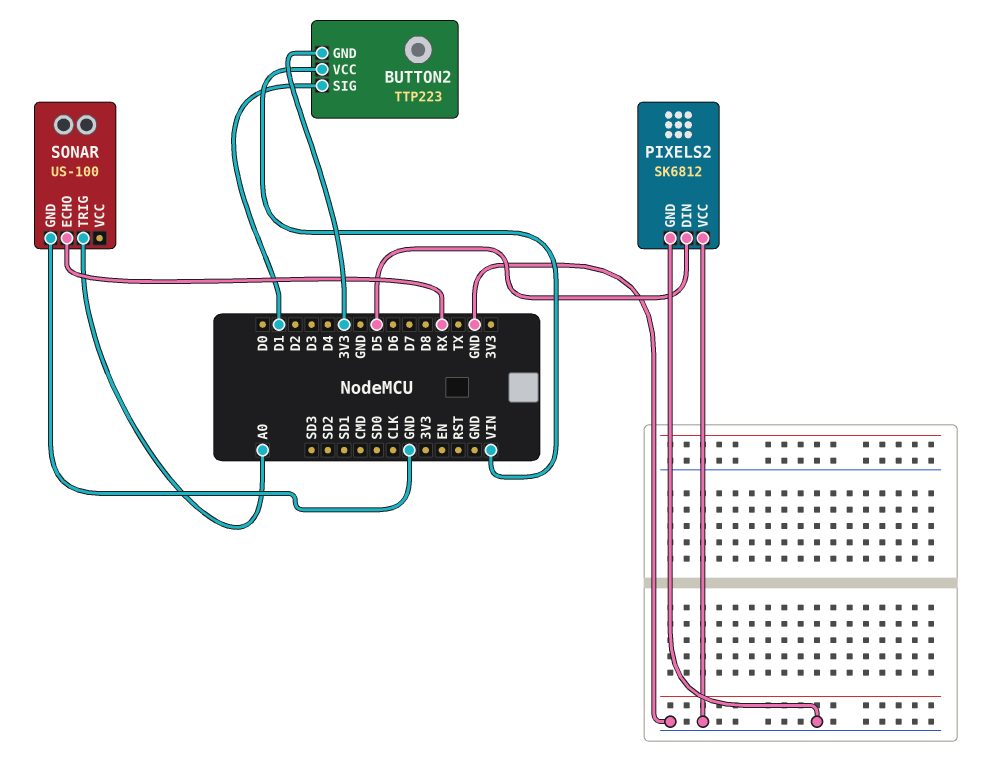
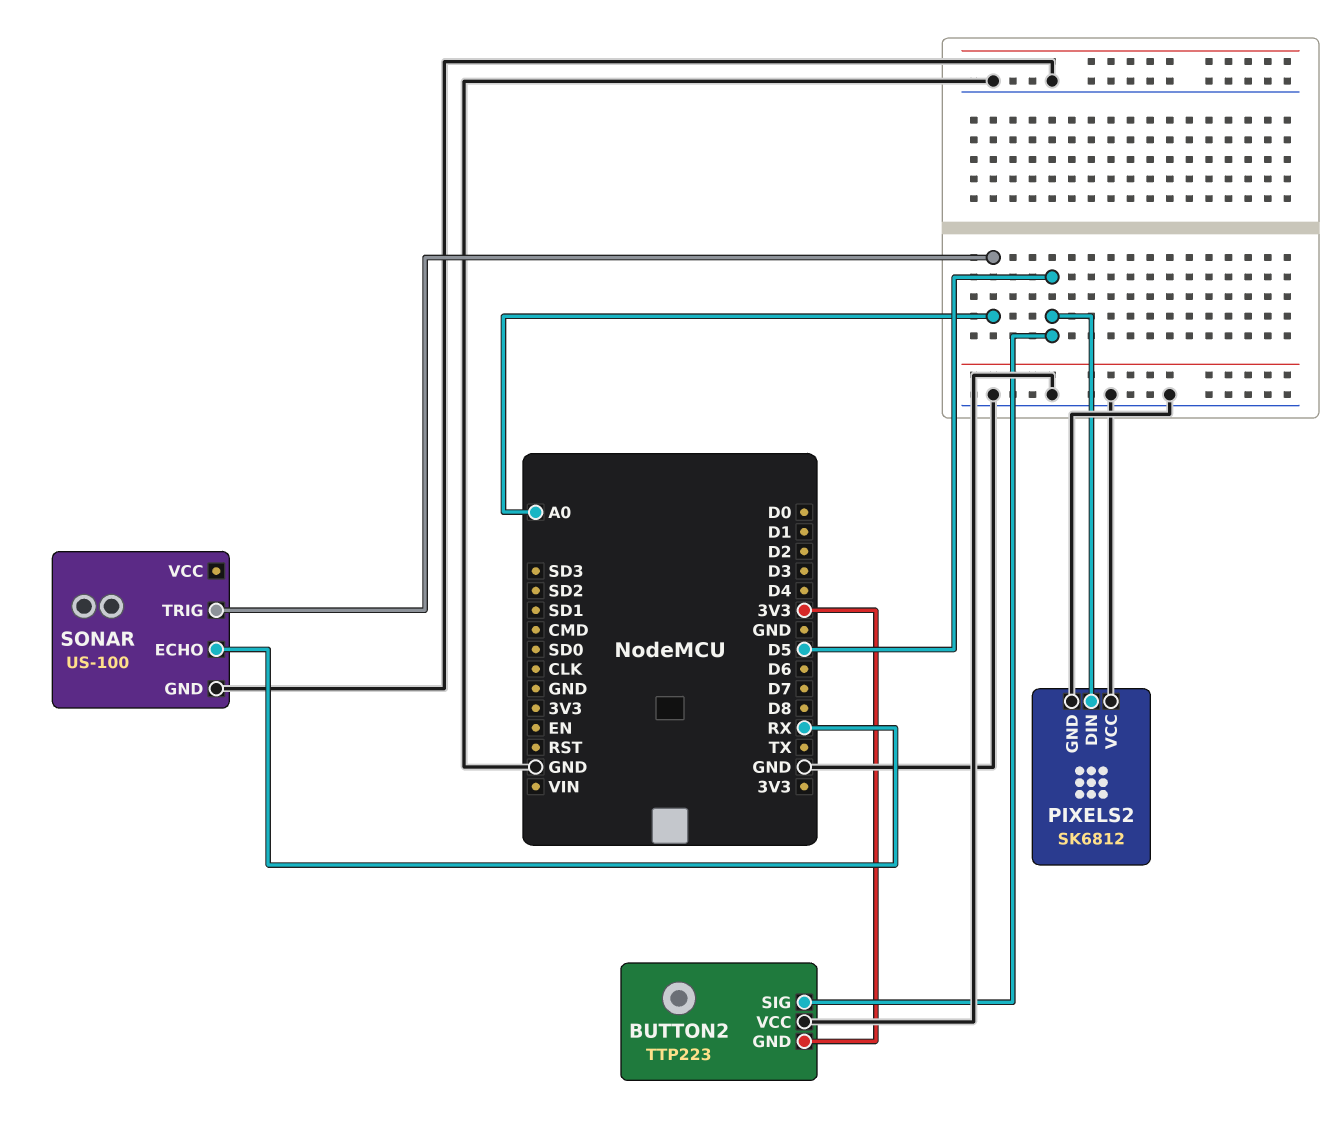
BUTTON2 pin SIG: D1 -> D5
BUTTON2 pin VCC: VIN -> GND

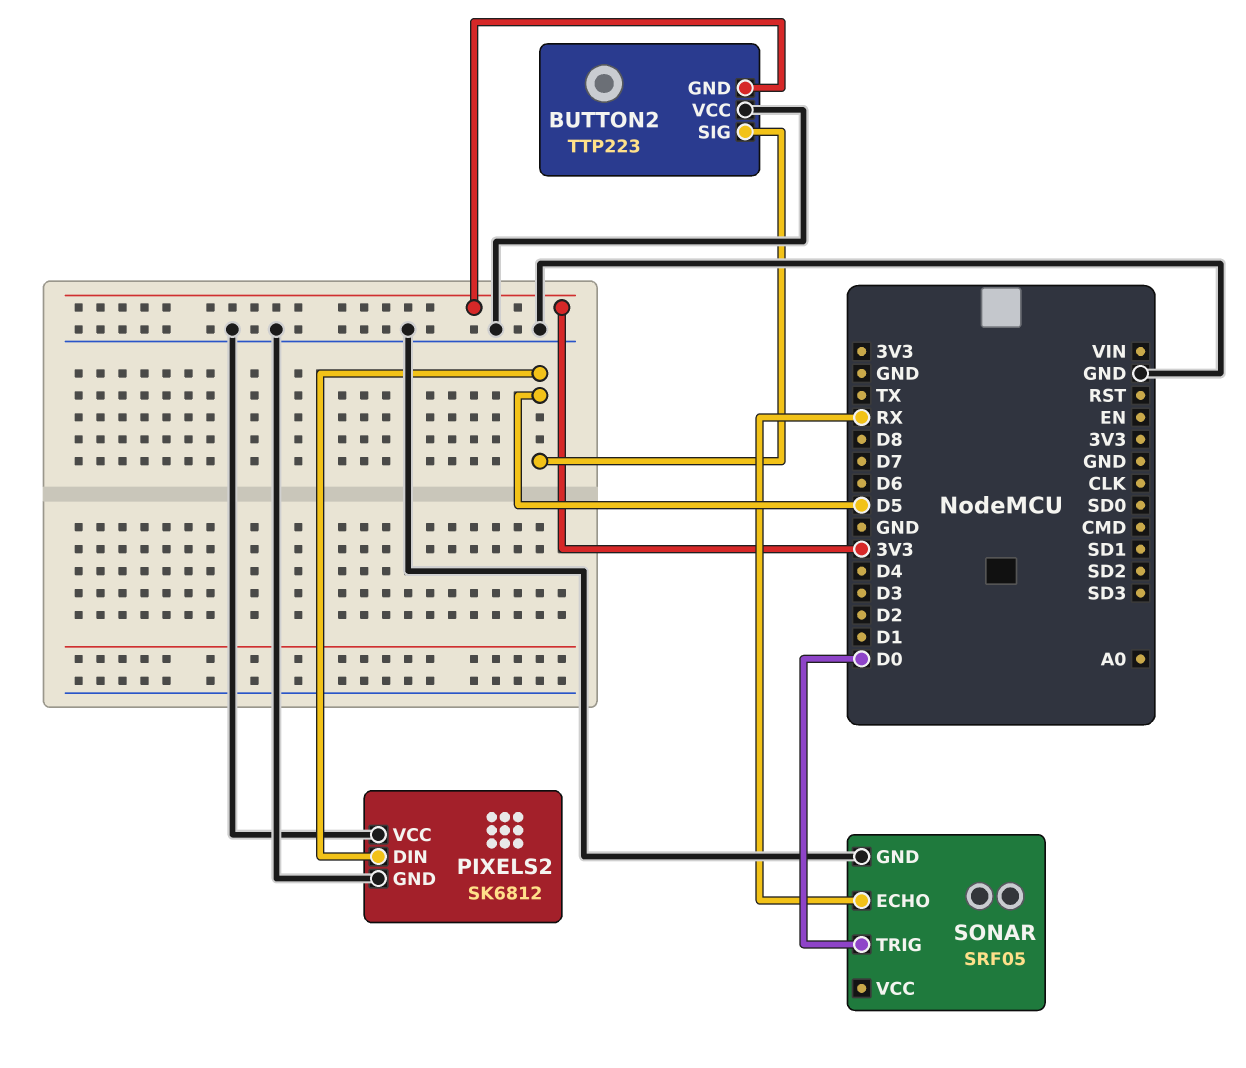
SONAR: US-100 -> SRF05
SONAR pin TRIG: A0 -> D0

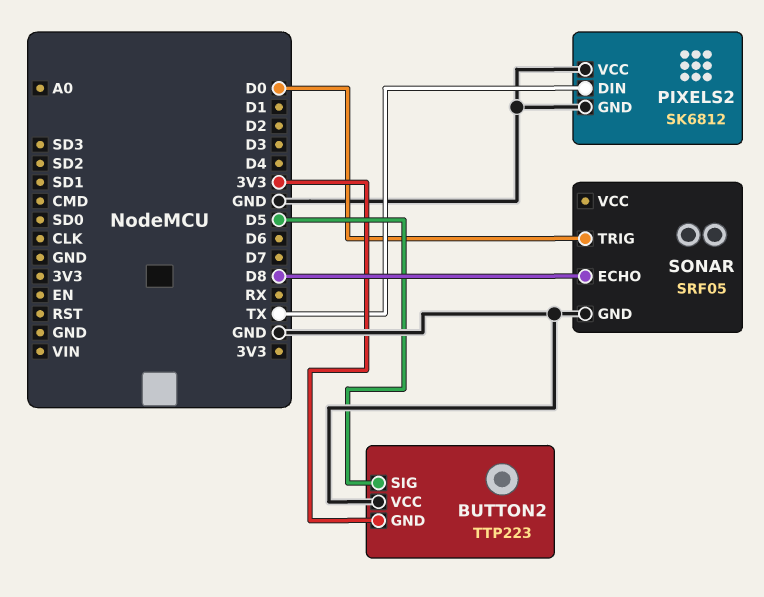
PIXELS2 pin DIN: D5 -> TX
SONAR pin ECHO: RX -> D8

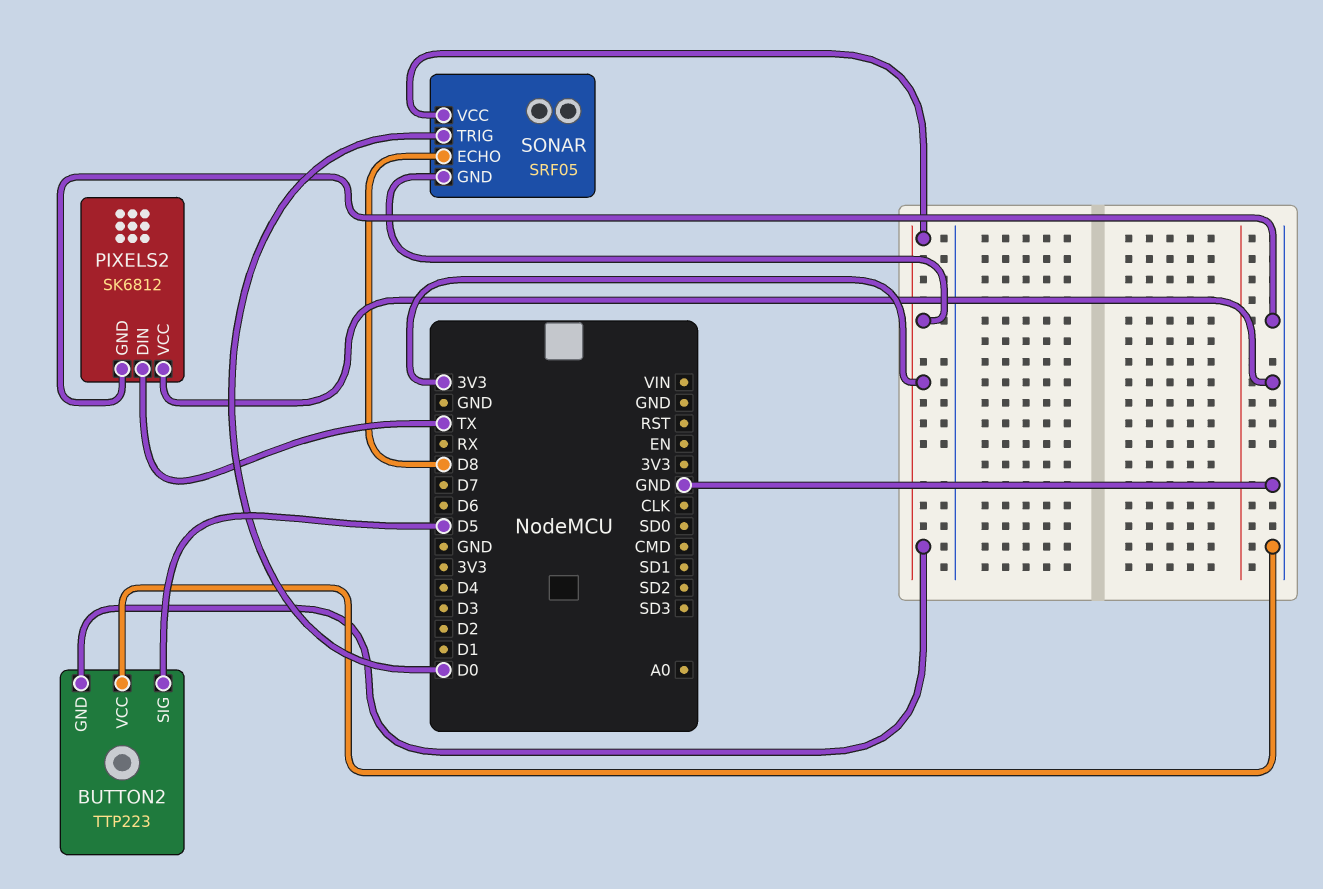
SONAR pin GND: GND -> 3V3
SONAR pin VCC: none -> 3V3

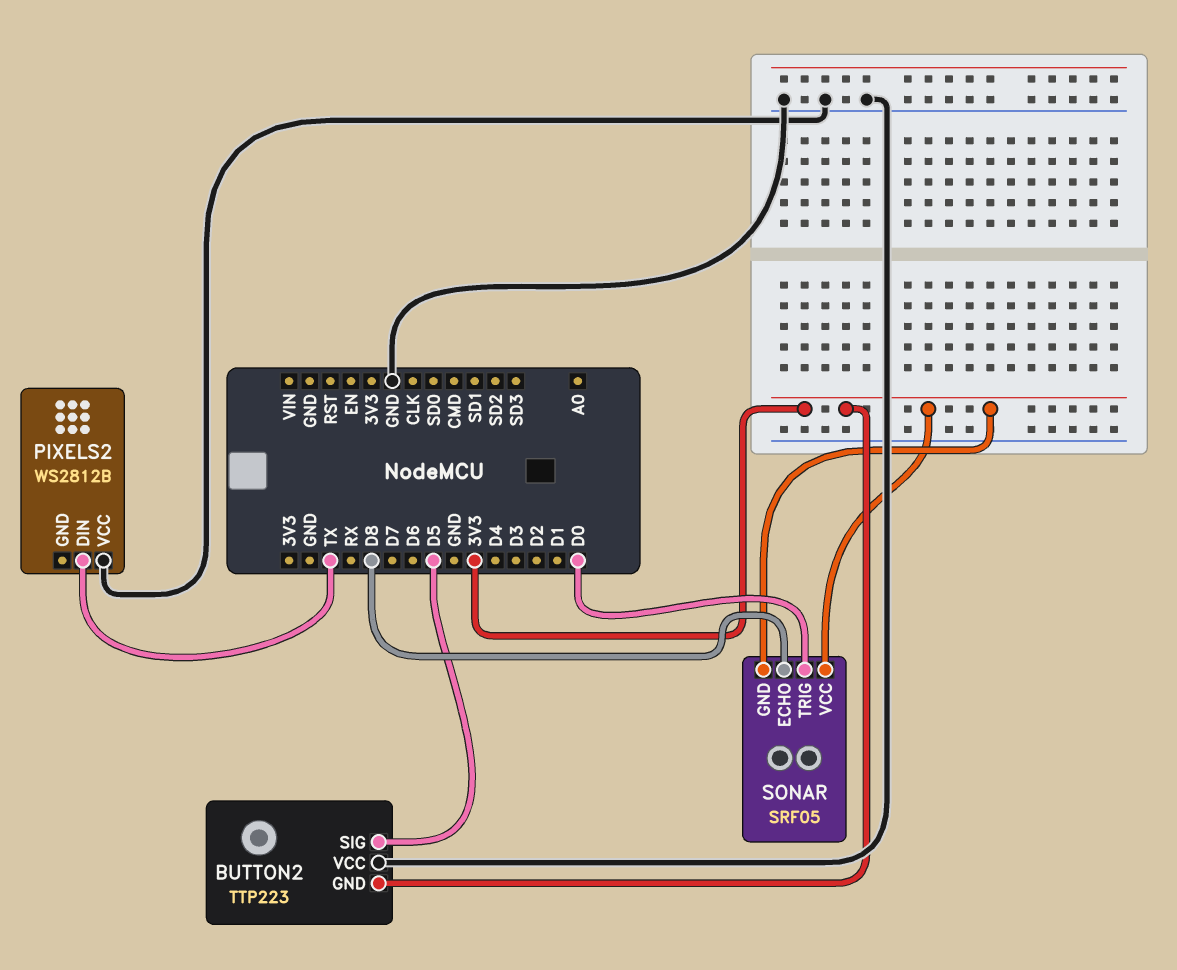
PIXELS2: SK6812 -> WS2812B
PIXELS2 pin GND: GND -> none

